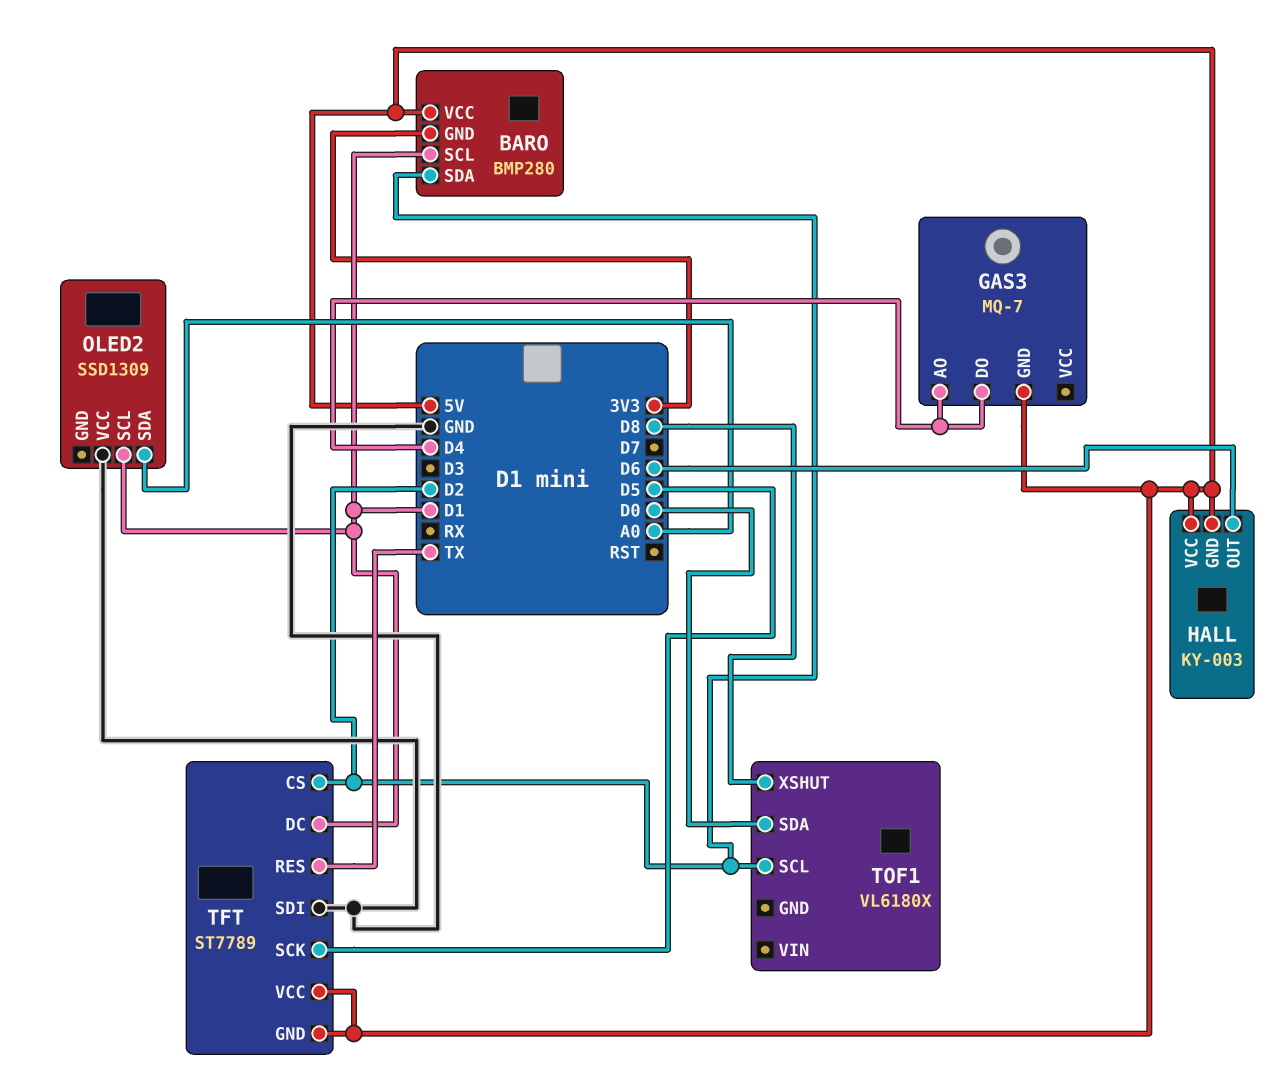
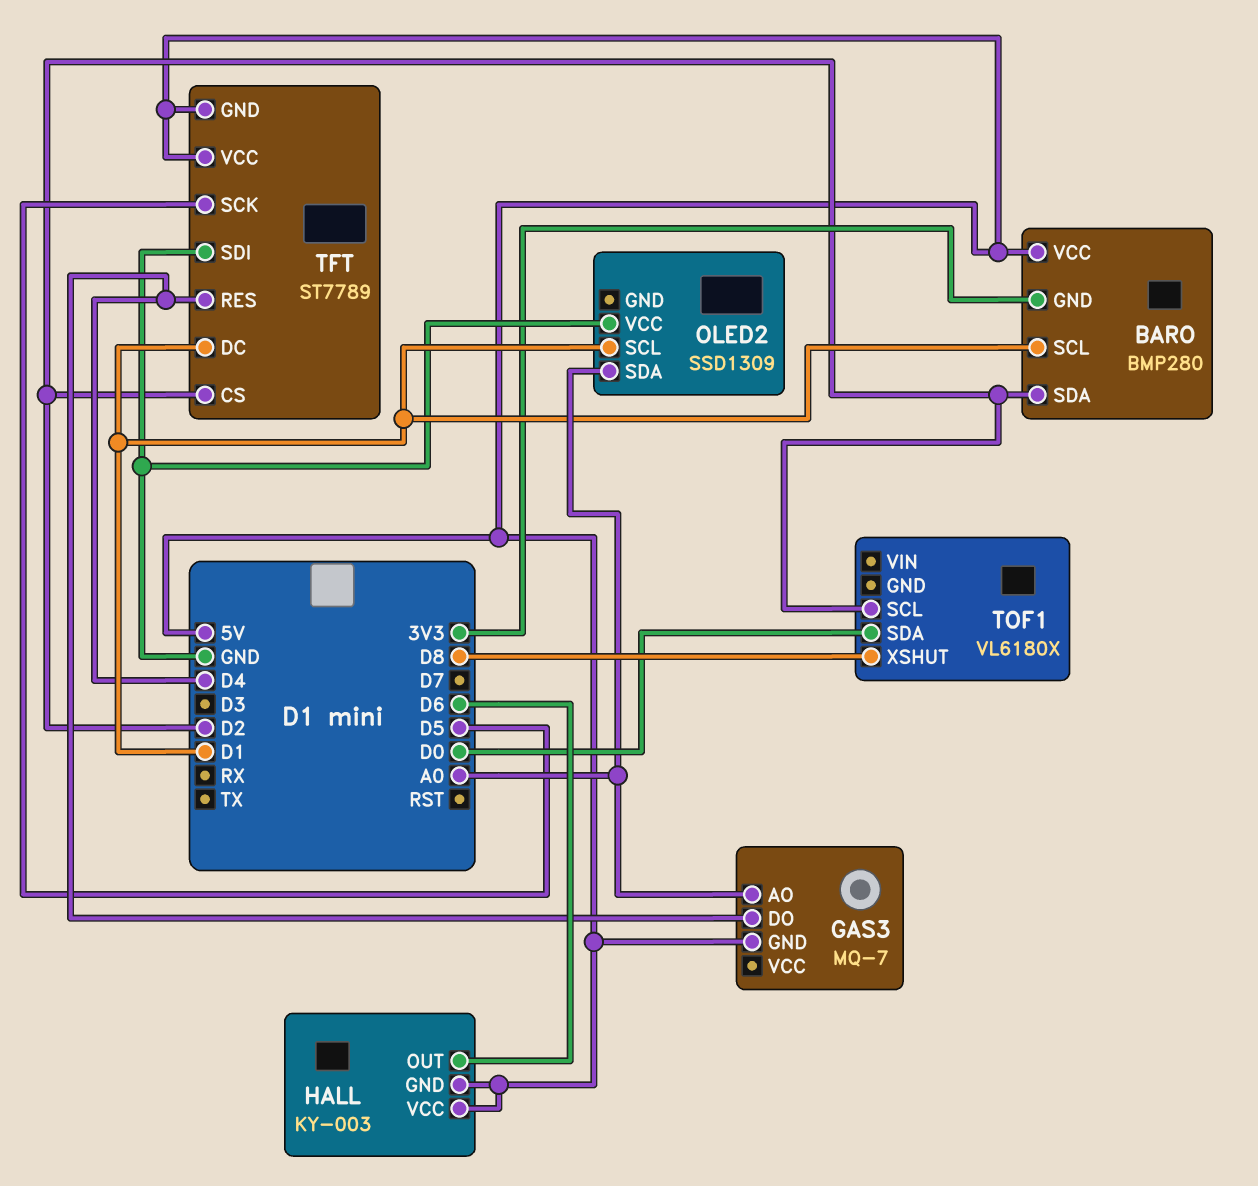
GAS3 pin AO: D4 -> A0
TFT pin RES: TX -> D4

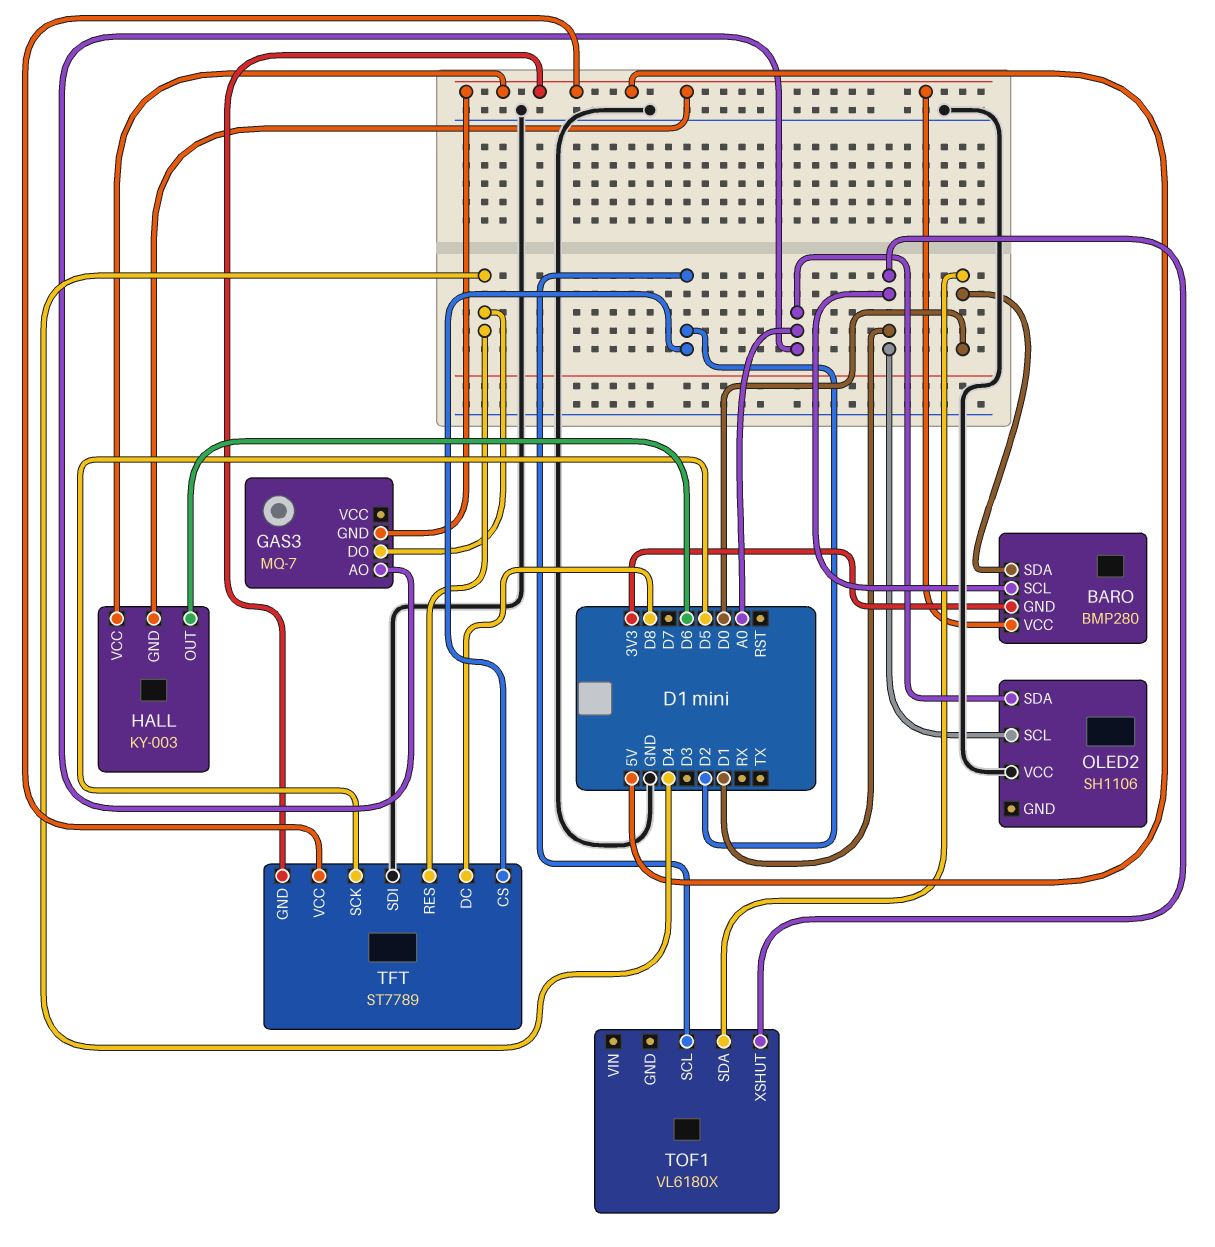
BARO pin SDA: D2 -> D0
OLED2: SSD1309 -> SH1106
TFT pin DC: D1 -> D8
TOF1 pin XSHUT: D8 -> D1

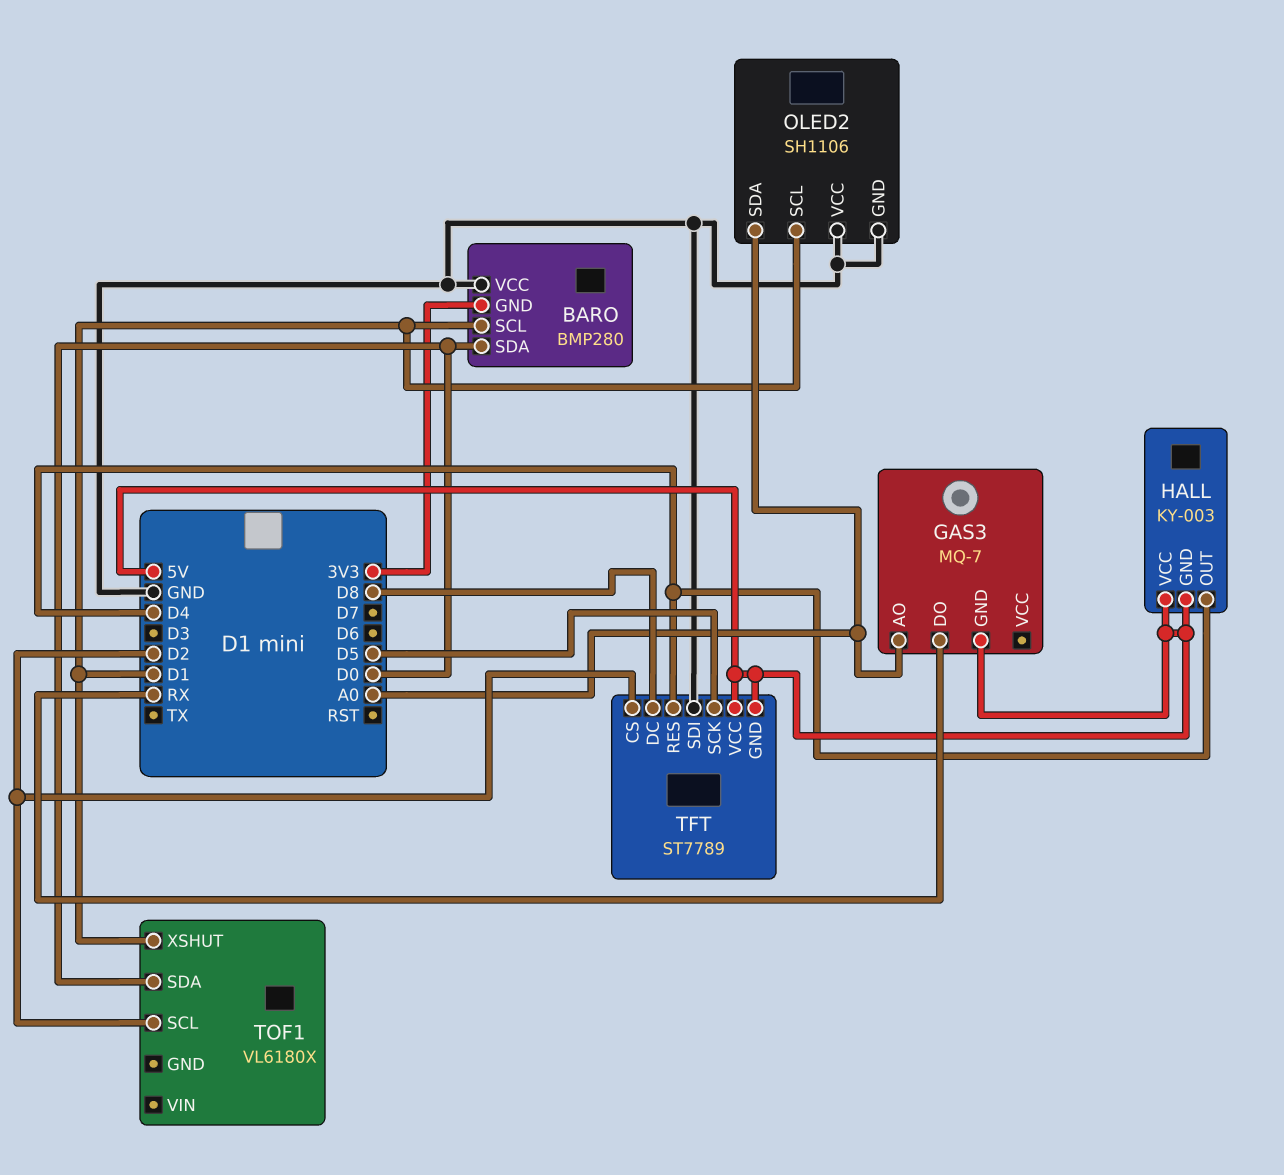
BARO pin VCC: 5V -> GND
GAS3 pin DO: D4 -> RX
HALL pin OUT: D6 -> D4
OLED2 pin GND: none -> GND

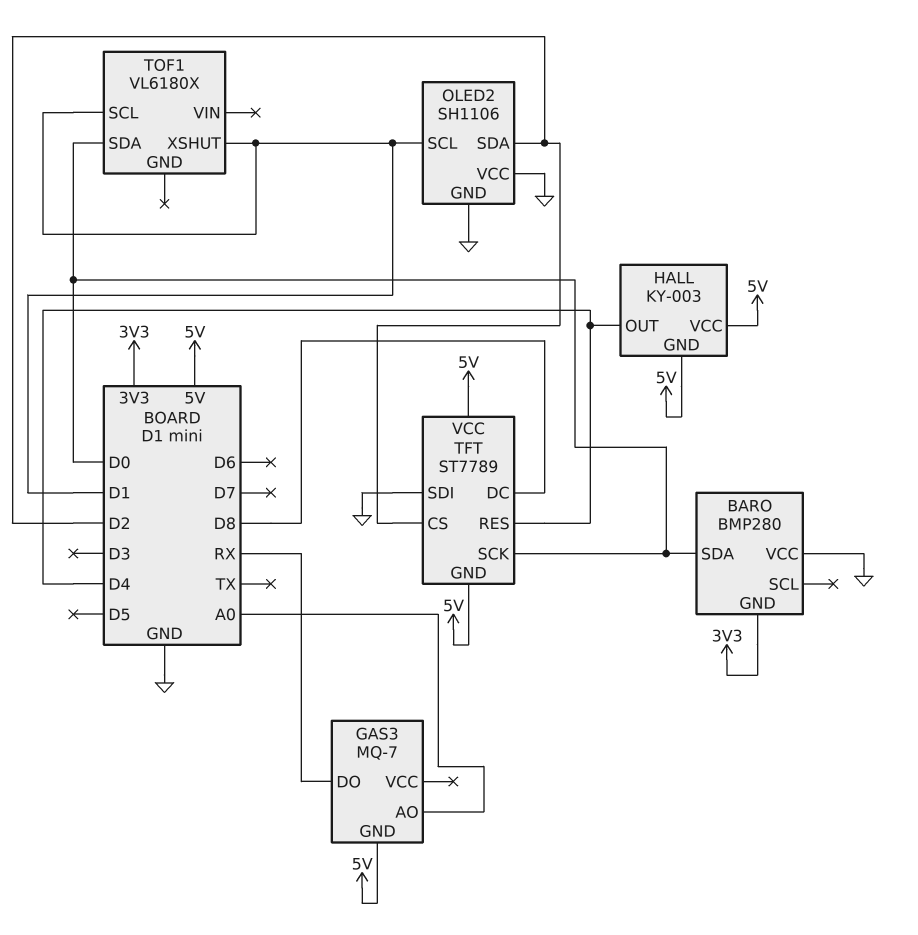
BARO pin SCL: D1 -> none
OLED2 pin SDA: A0 -> D2
TFT pin SCK: D5 -> D0
TOF1 pin SCL: D2 -> D1

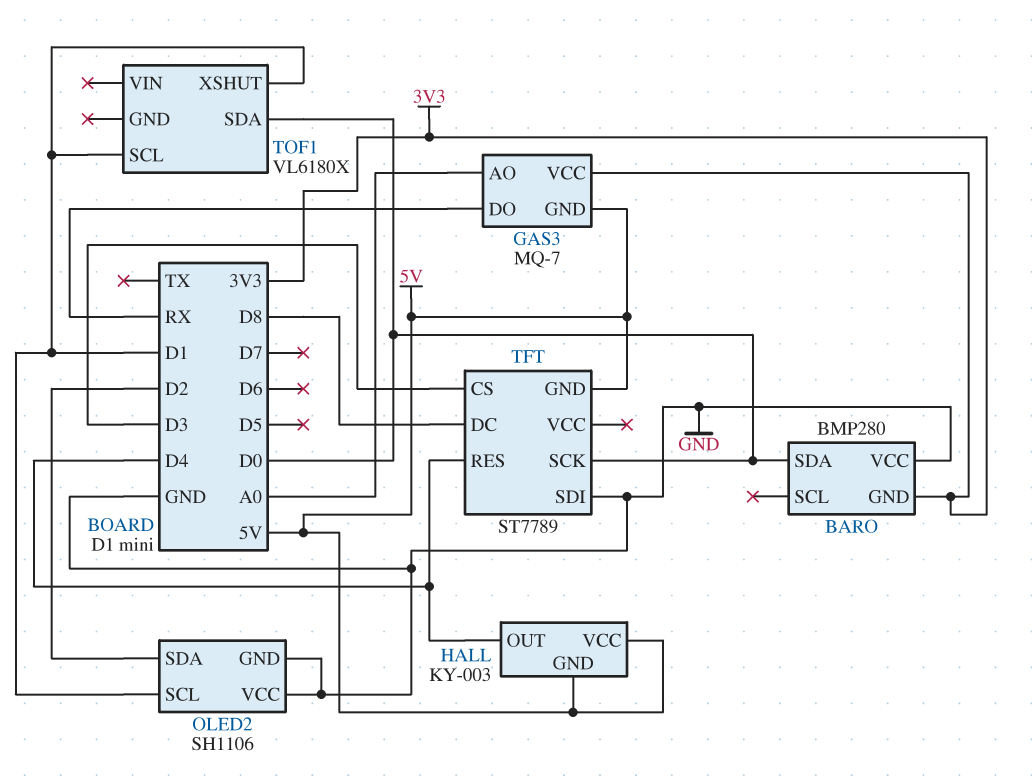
GAS3 pin VCC: none -> 3V3
TFT pin CS: D2 -> D3
TFT pin VCC: 5V -> none

